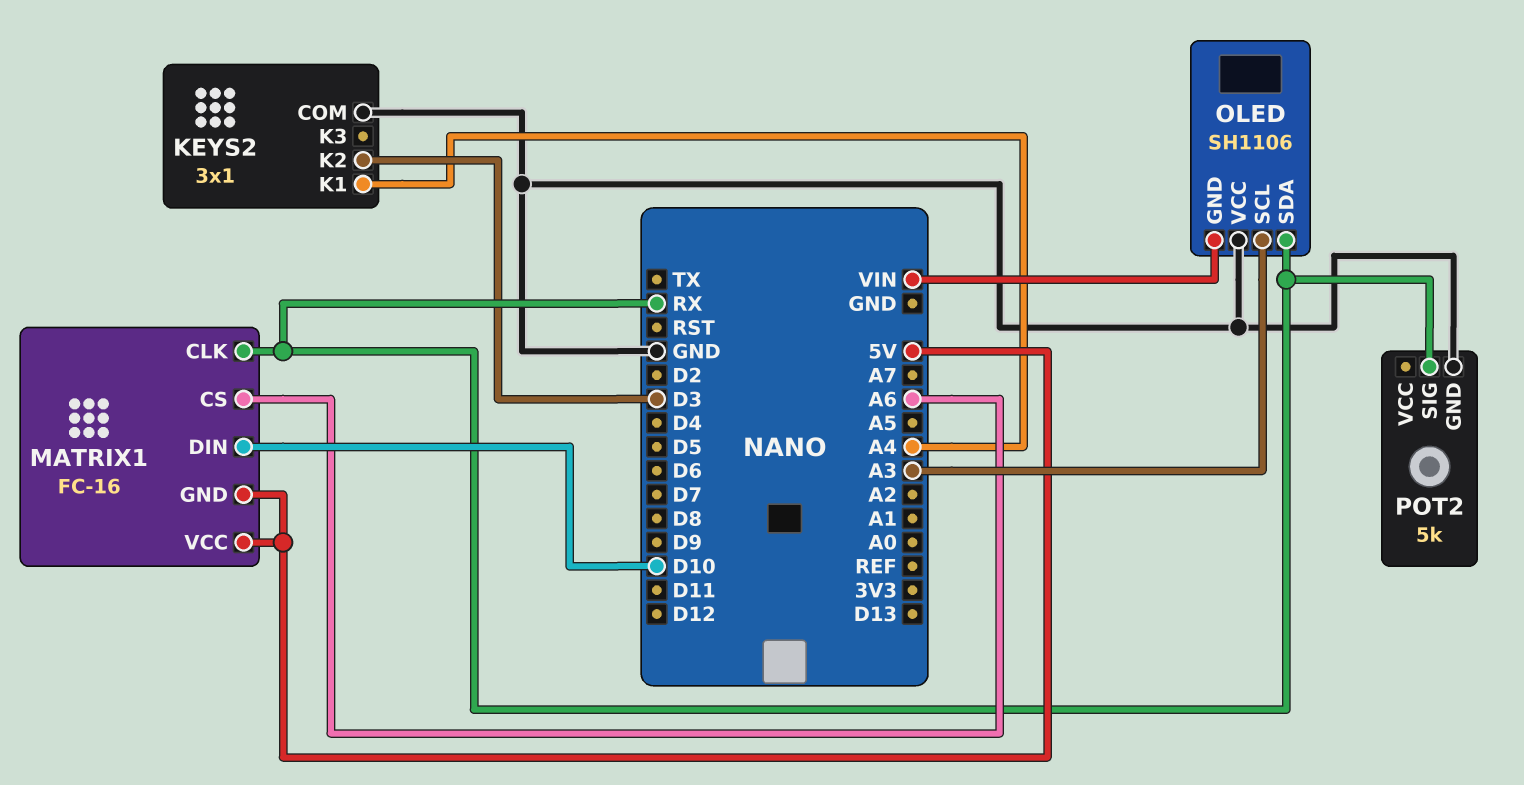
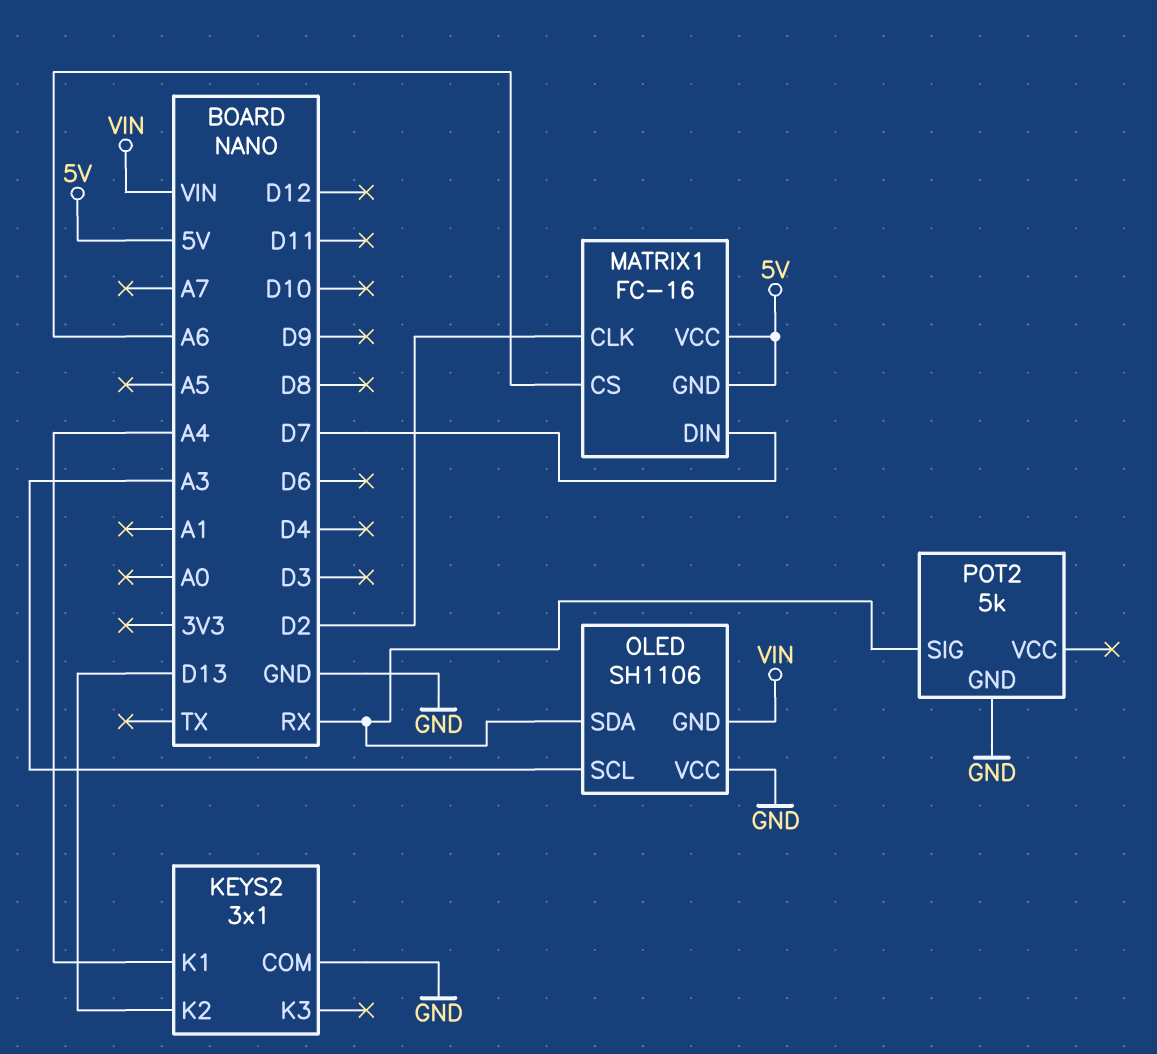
KEYS2 pin K2: D3 -> D13
MATRIX1 pin CLK: RX -> D2
MATRIX1 pin DIN: D10 -> D7

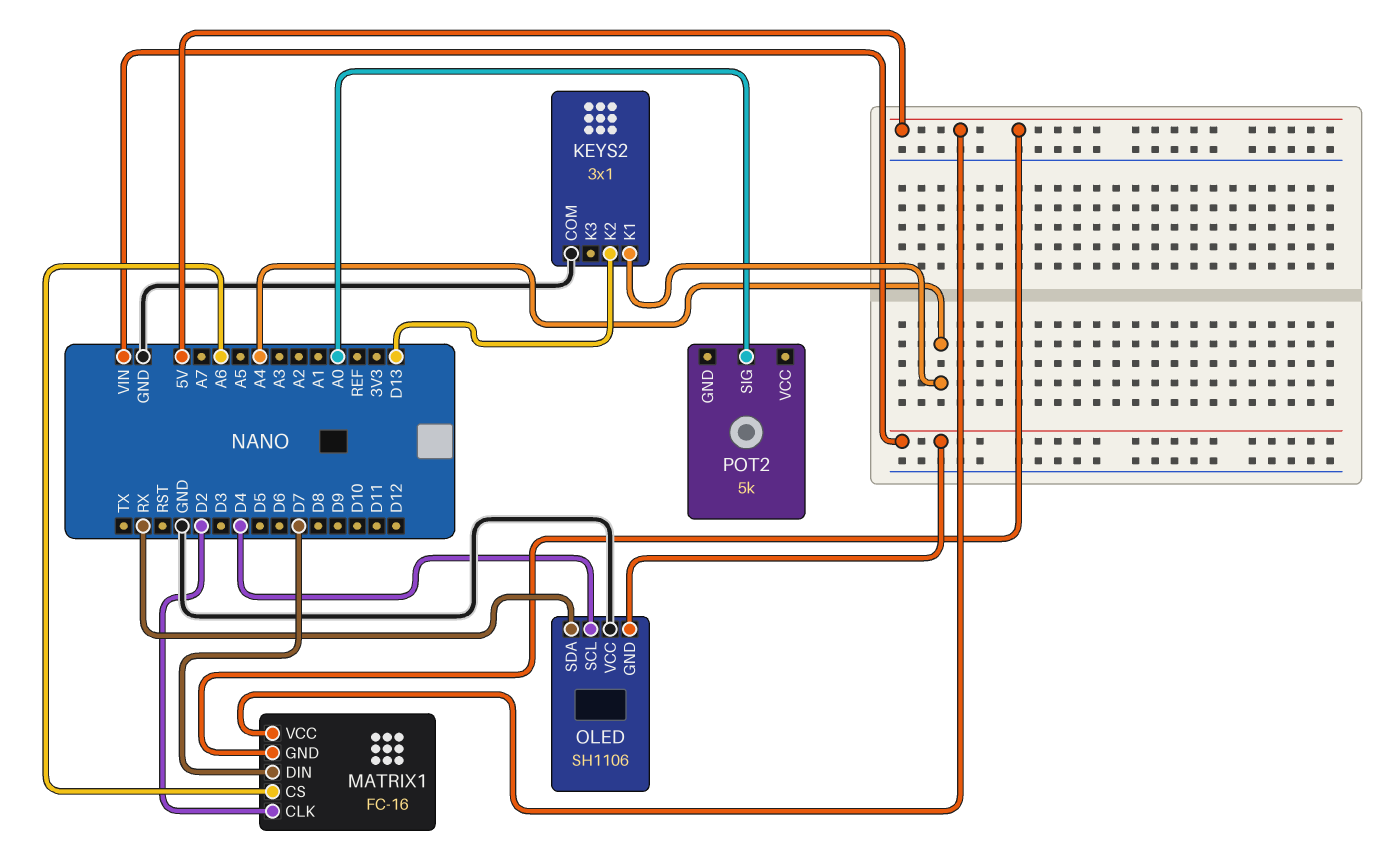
OLED pin SCL: A3 -> D4
POT2 pin GND: GND -> none
POT2 pin SIG: RX -> A0

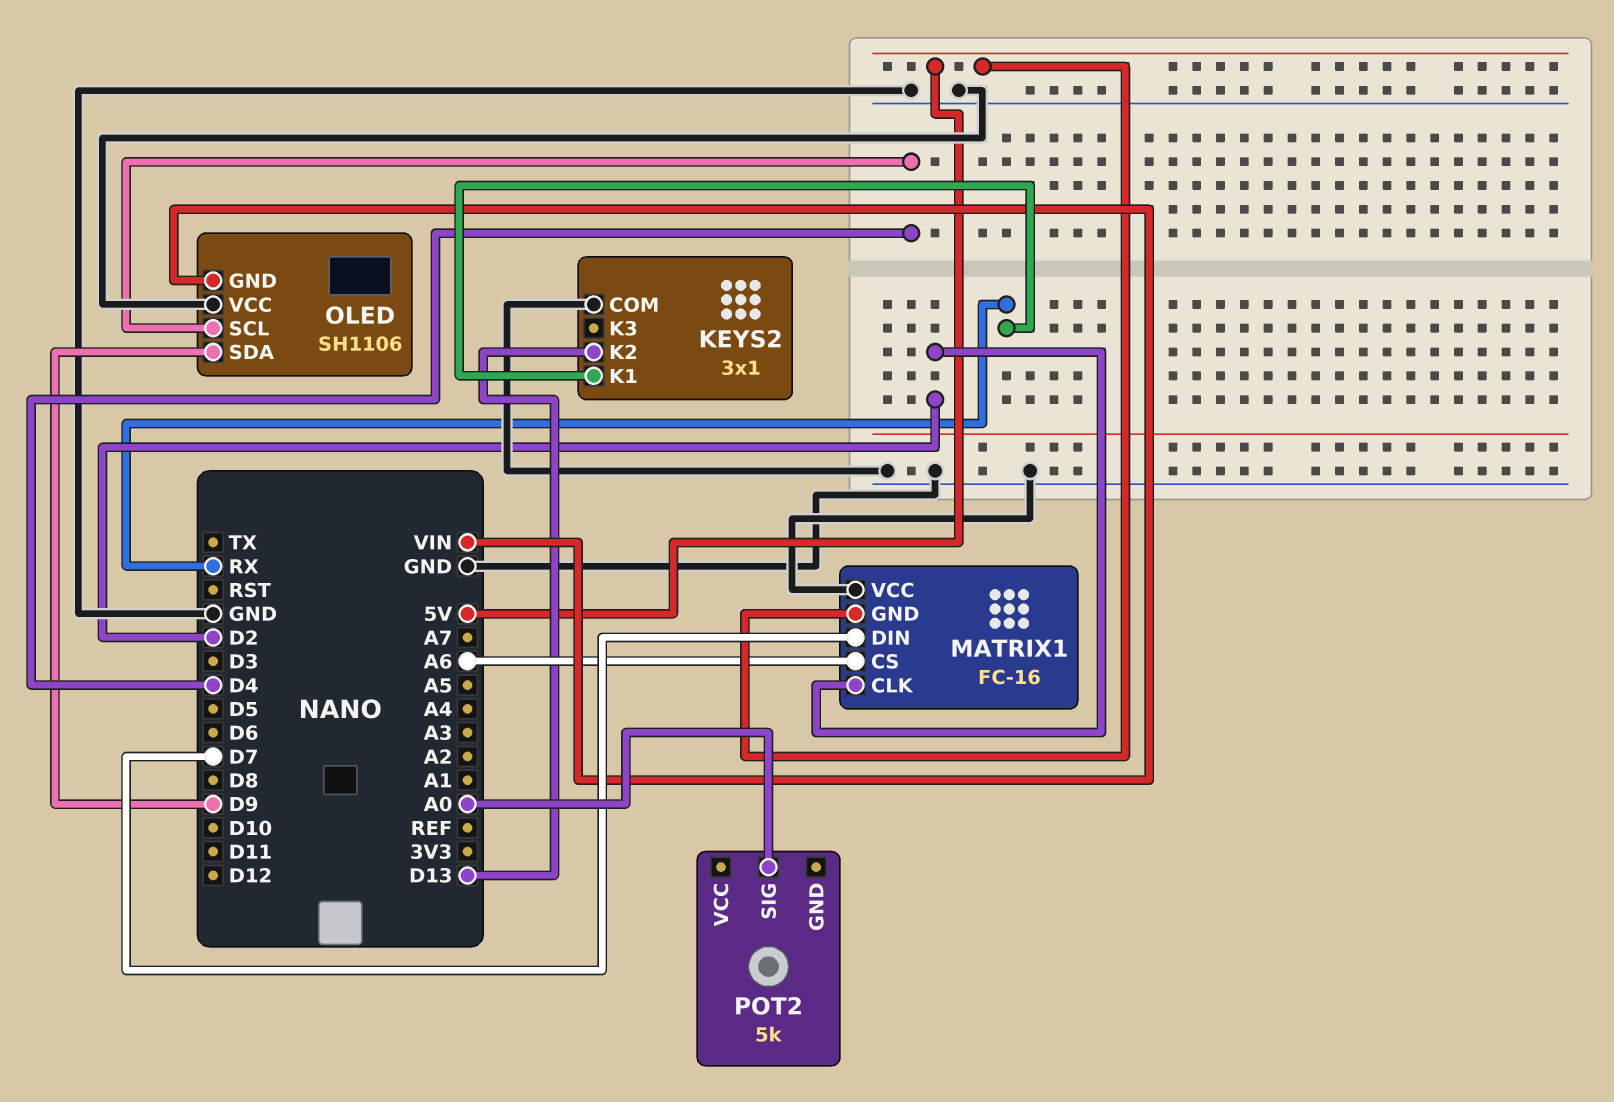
KEYS2 pin K1: A4 -> RX
MATRIX1 pin VCC: 5V -> GND
OLED pin SDA: RX -> D9

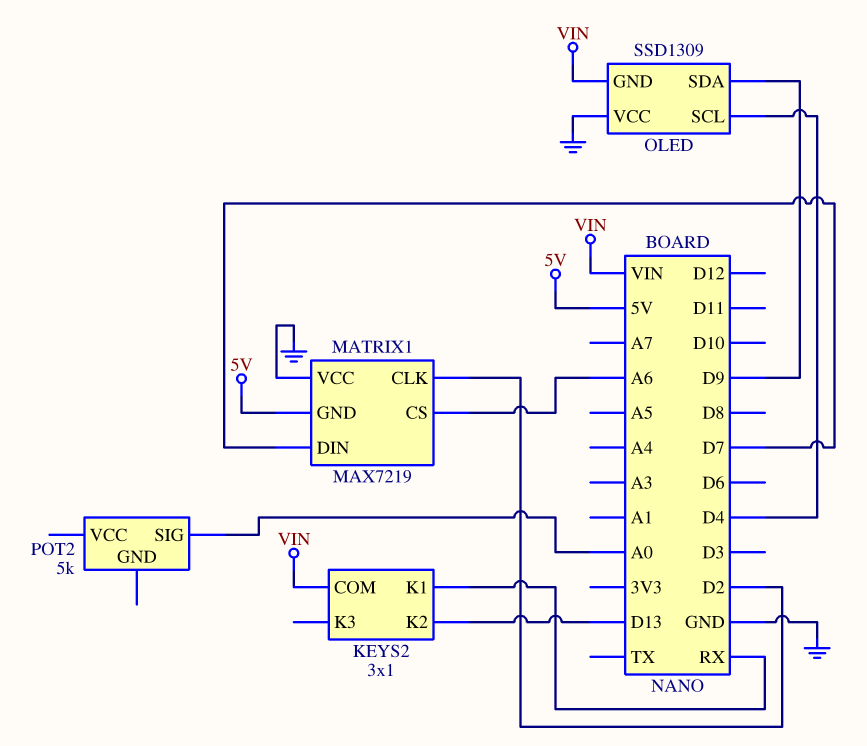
KEYS2 pin COM: GND -> VIN
MATRIX1: FC-16 -> MAX7219
OLED: SH1106 -> SSD1309

